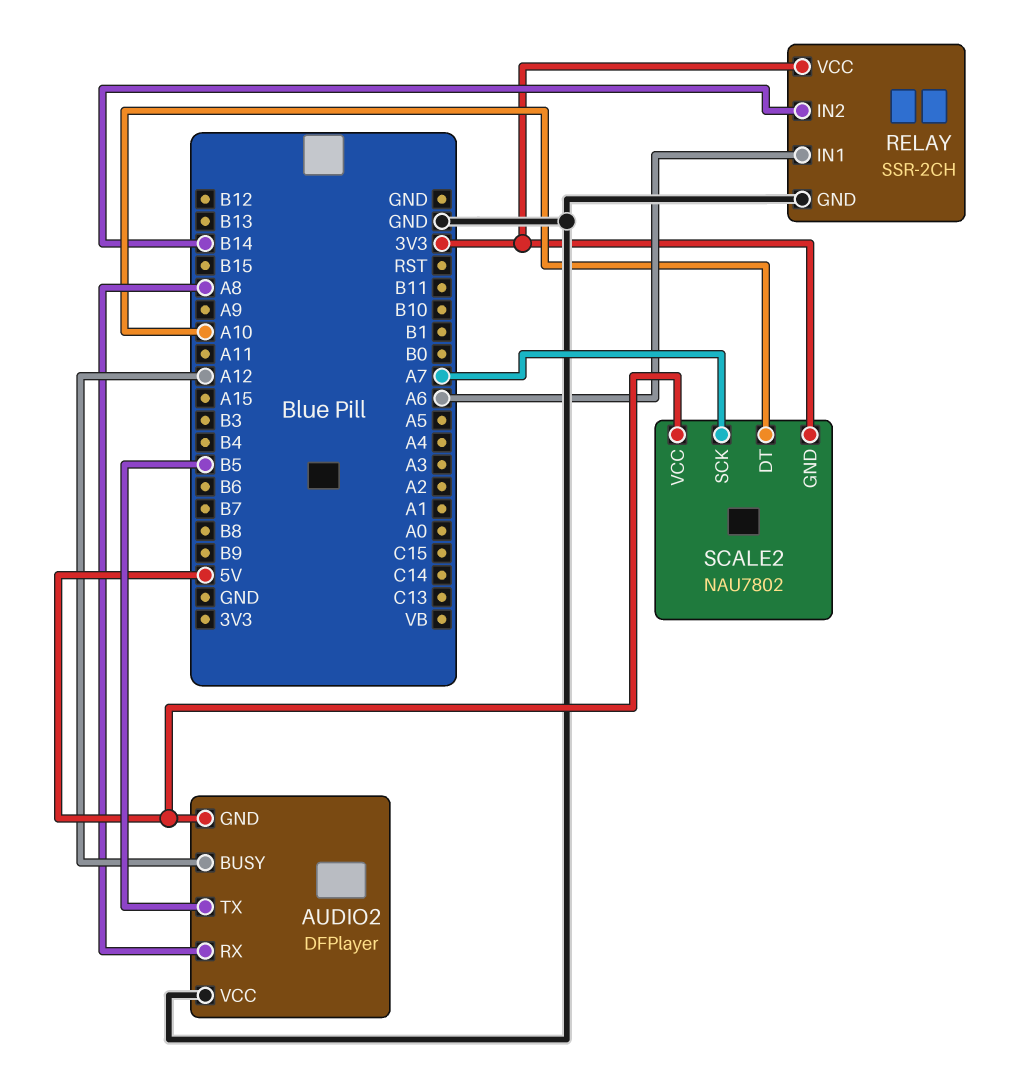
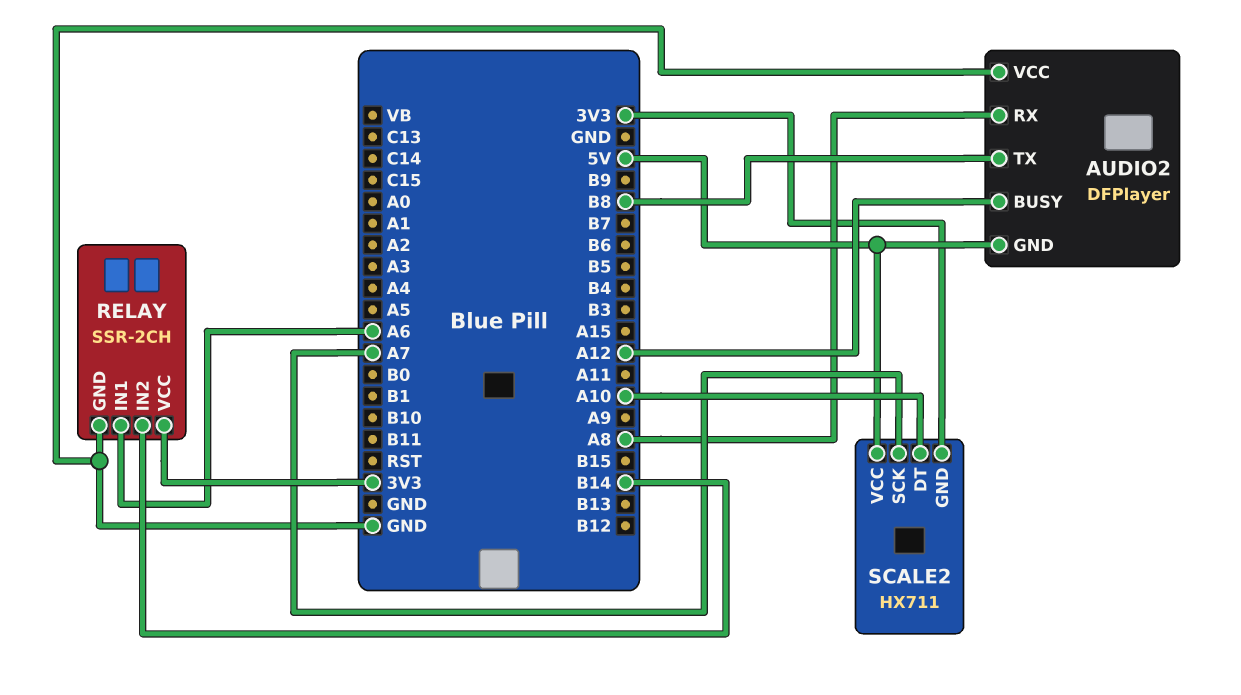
AUDIO2 pin TX: B5 -> B8
SCALE2: NAU7802 -> HX711

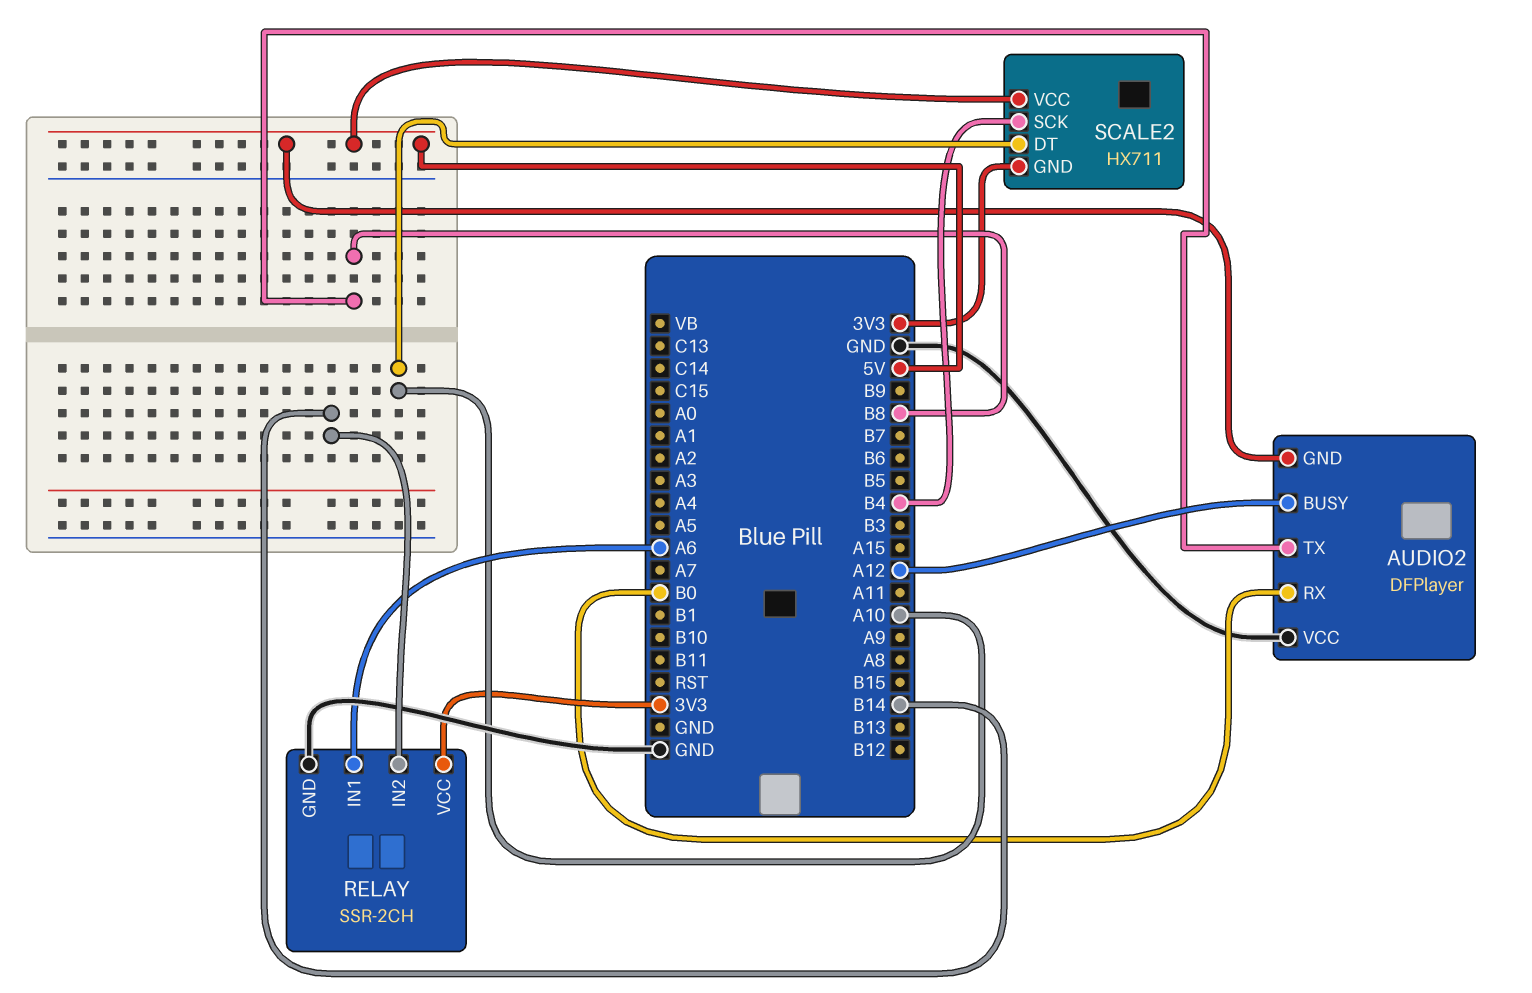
AUDIO2 pin RX: A8 -> B0
SCALE2 pin SCK: A7 -> B4

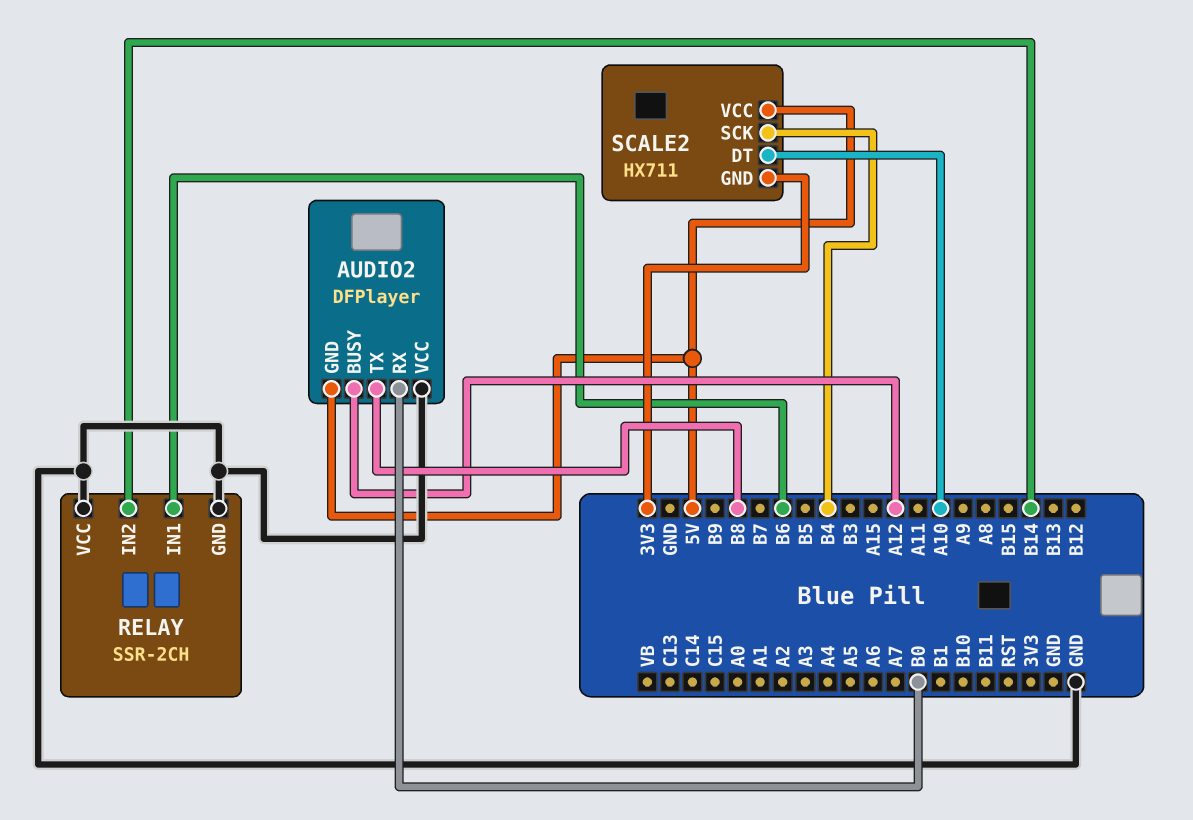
RELAY pin IN1: A6 -> B6
RELAY pin VCC: 3V3 -> GND

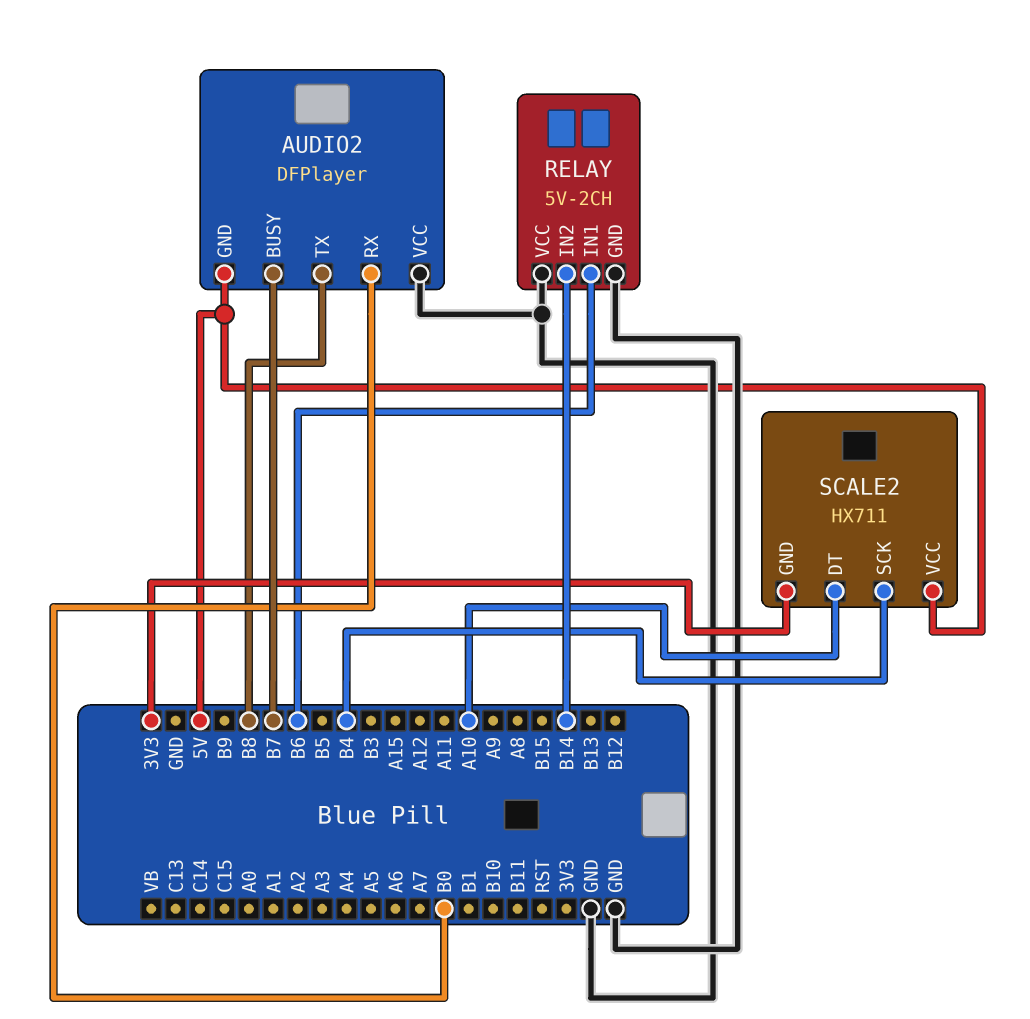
AUDIO2 pin BUSY: A12 -> B7
RELAY: SSR-2CH -> 5V-2CH

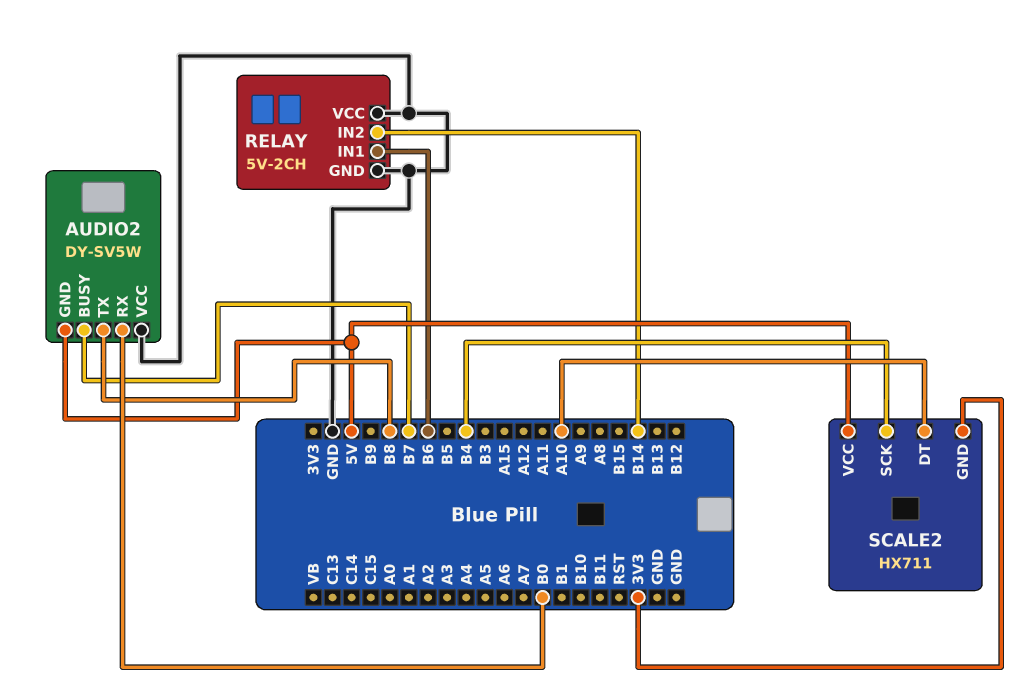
AUDIO2: DFPlayer -> DY-SV5W

